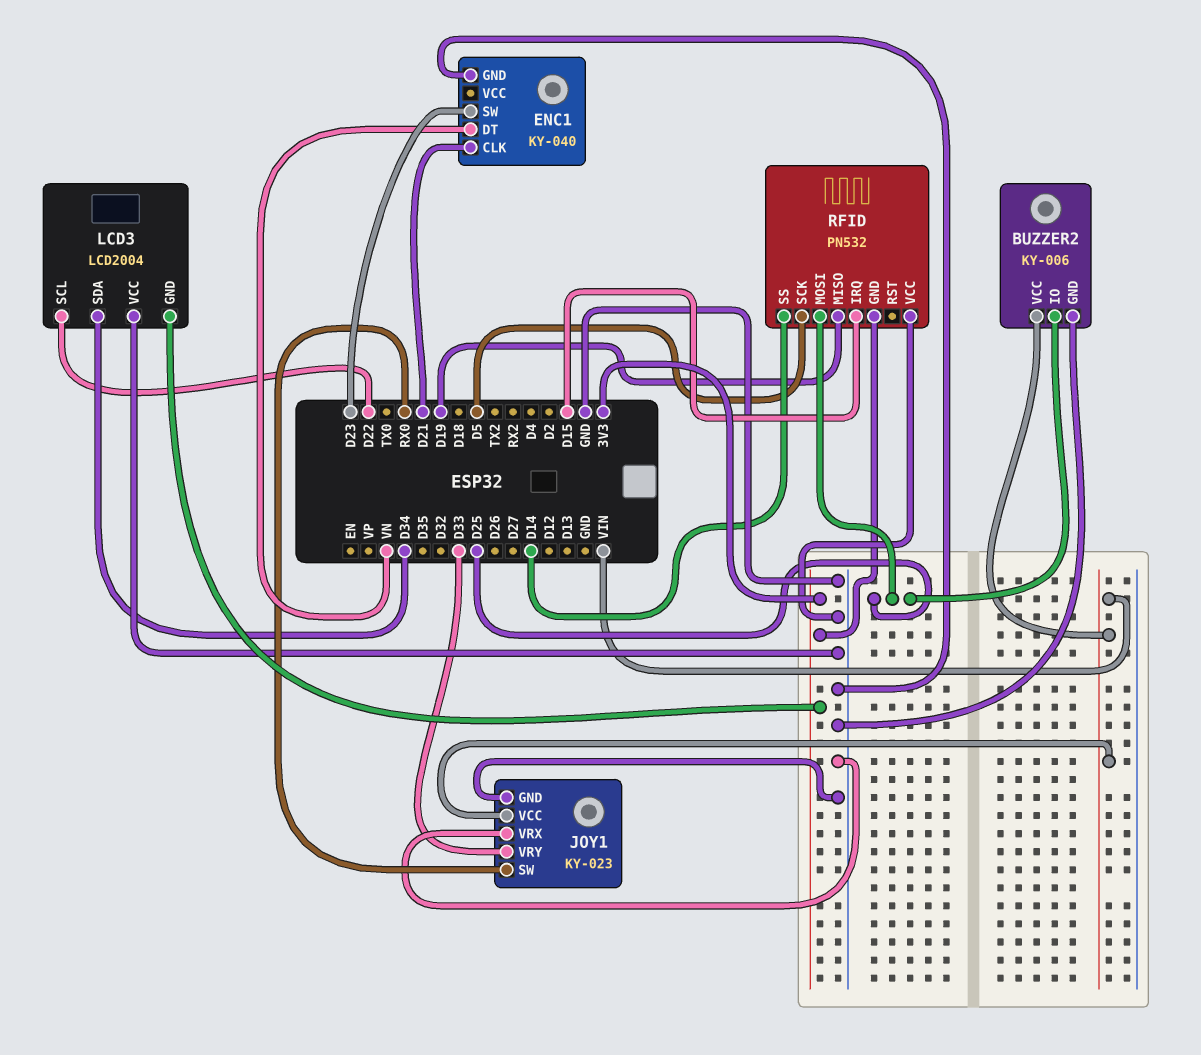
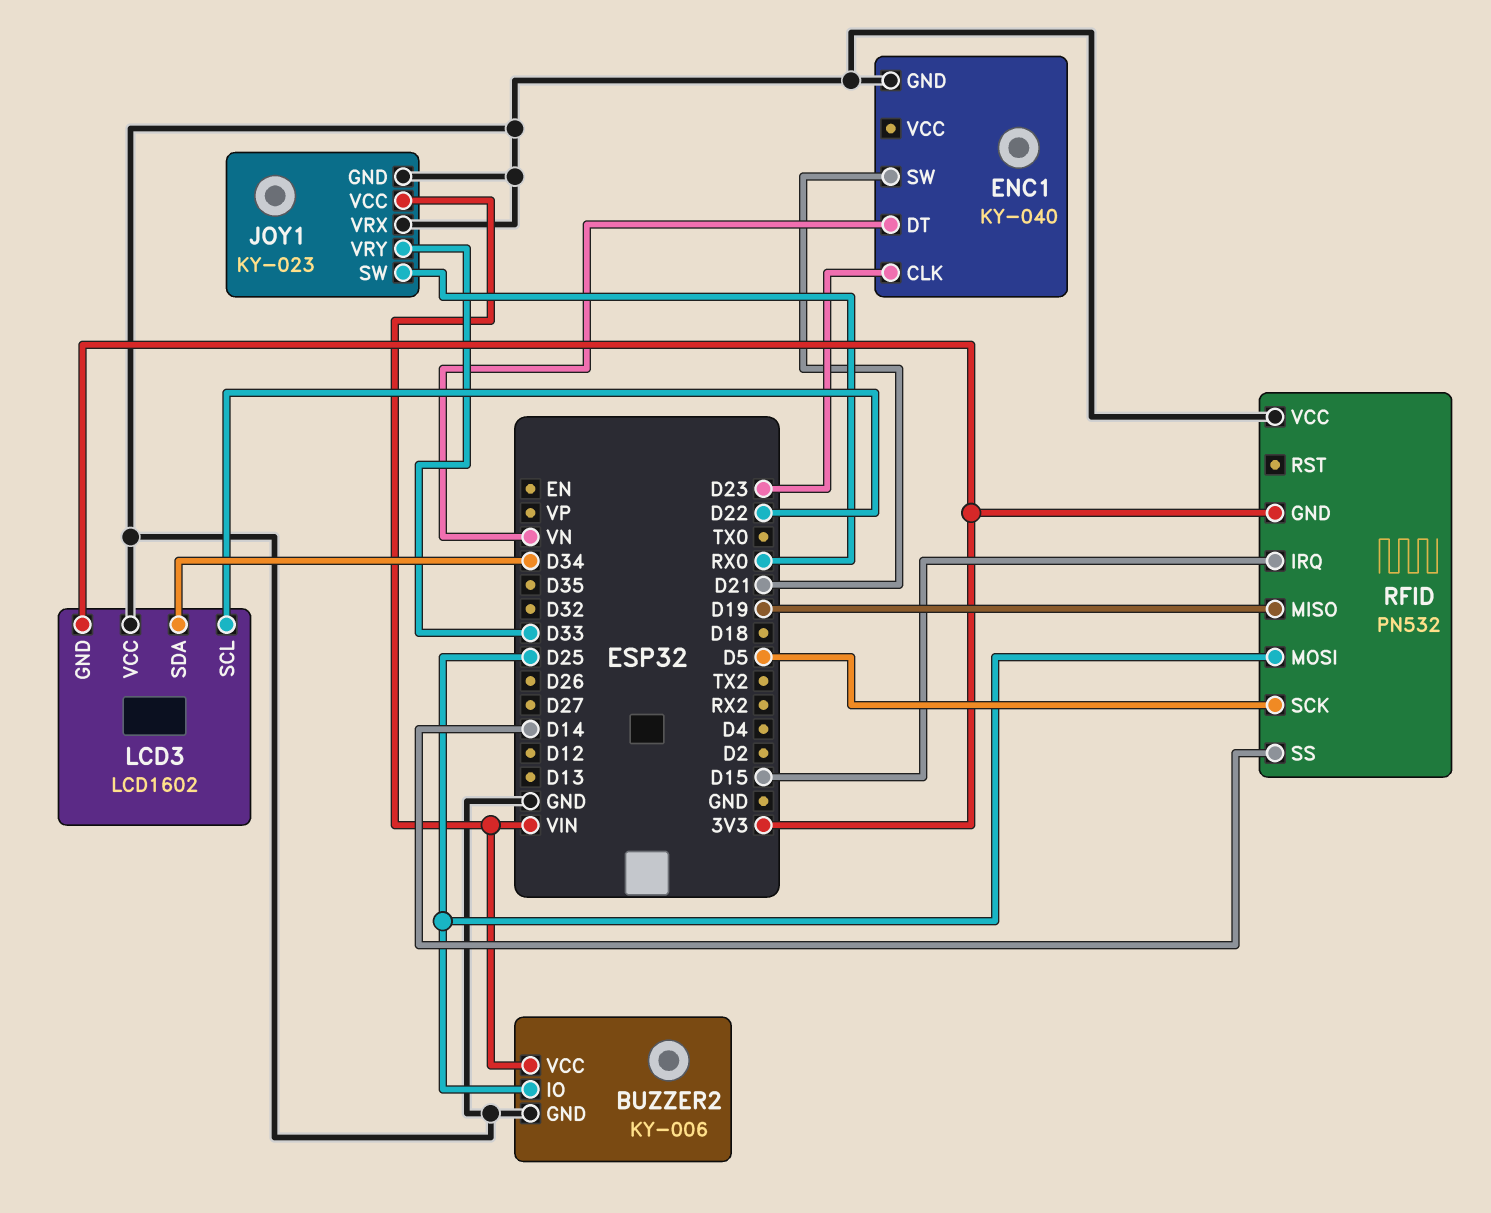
ENC1 pin CLK: D21 -> D23
ENC1 pin SW: D23 -> D21
LCD3: LCD2004 -> LCD1602

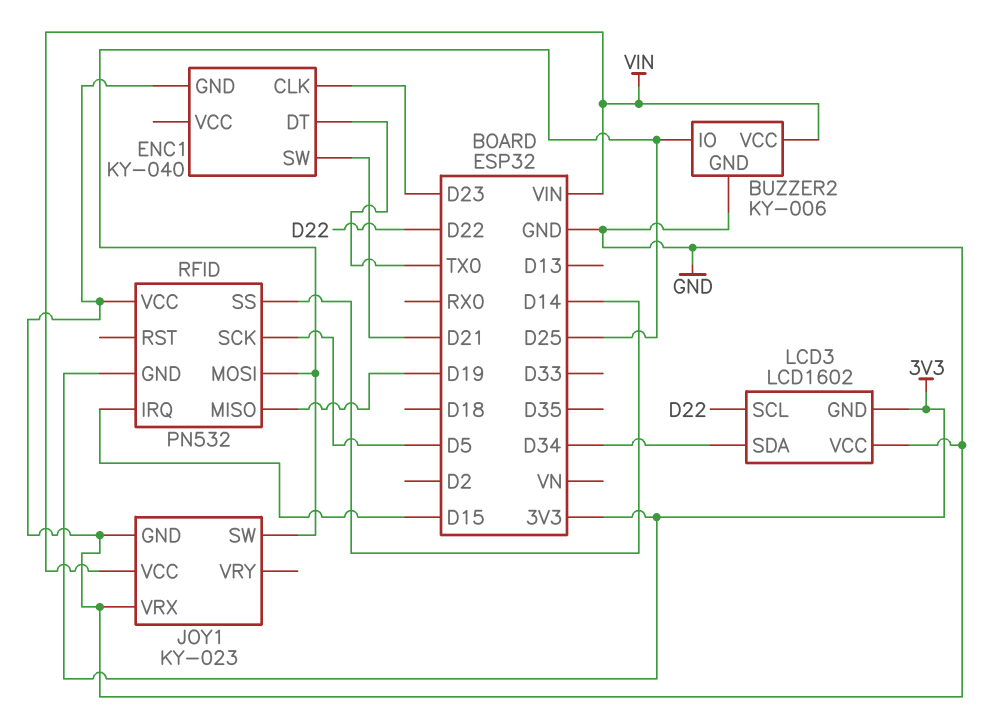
ENC1 pin DT: VN -> TX0
JOY1 pin SW: RX0 -> D25
JOY1 pin VRY: D33 -> none

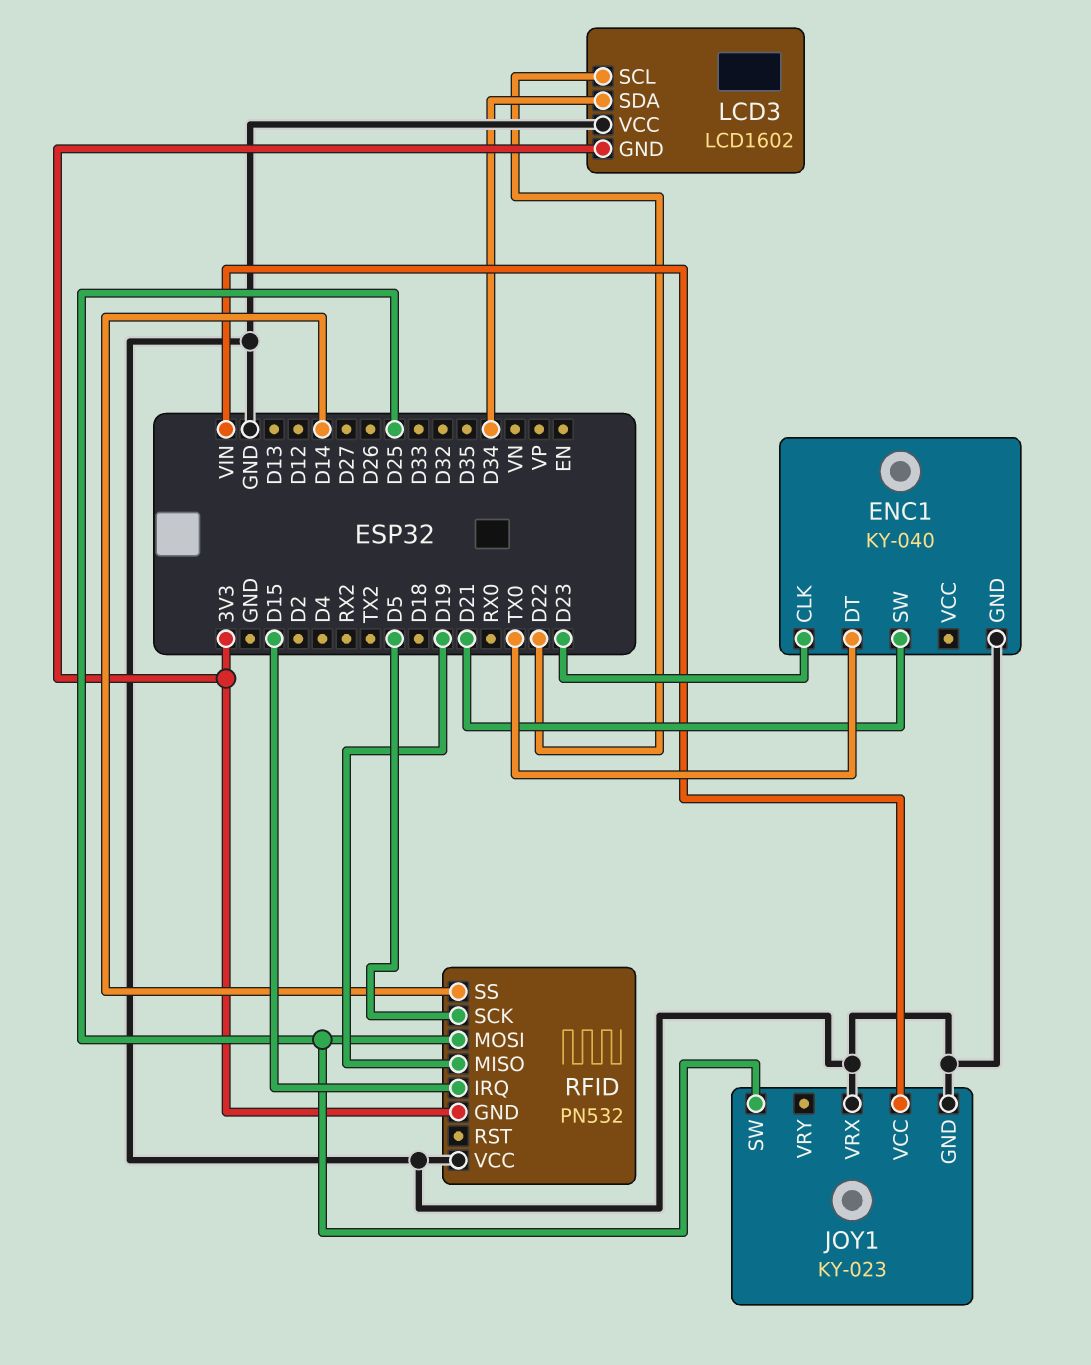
BUZZER2: KY-006 -> none
BUZZER2 pin GND: GND -> none
BUZZER2 pin IO: D25 -> none
BUZZER2 pin VCC: VIN -> none

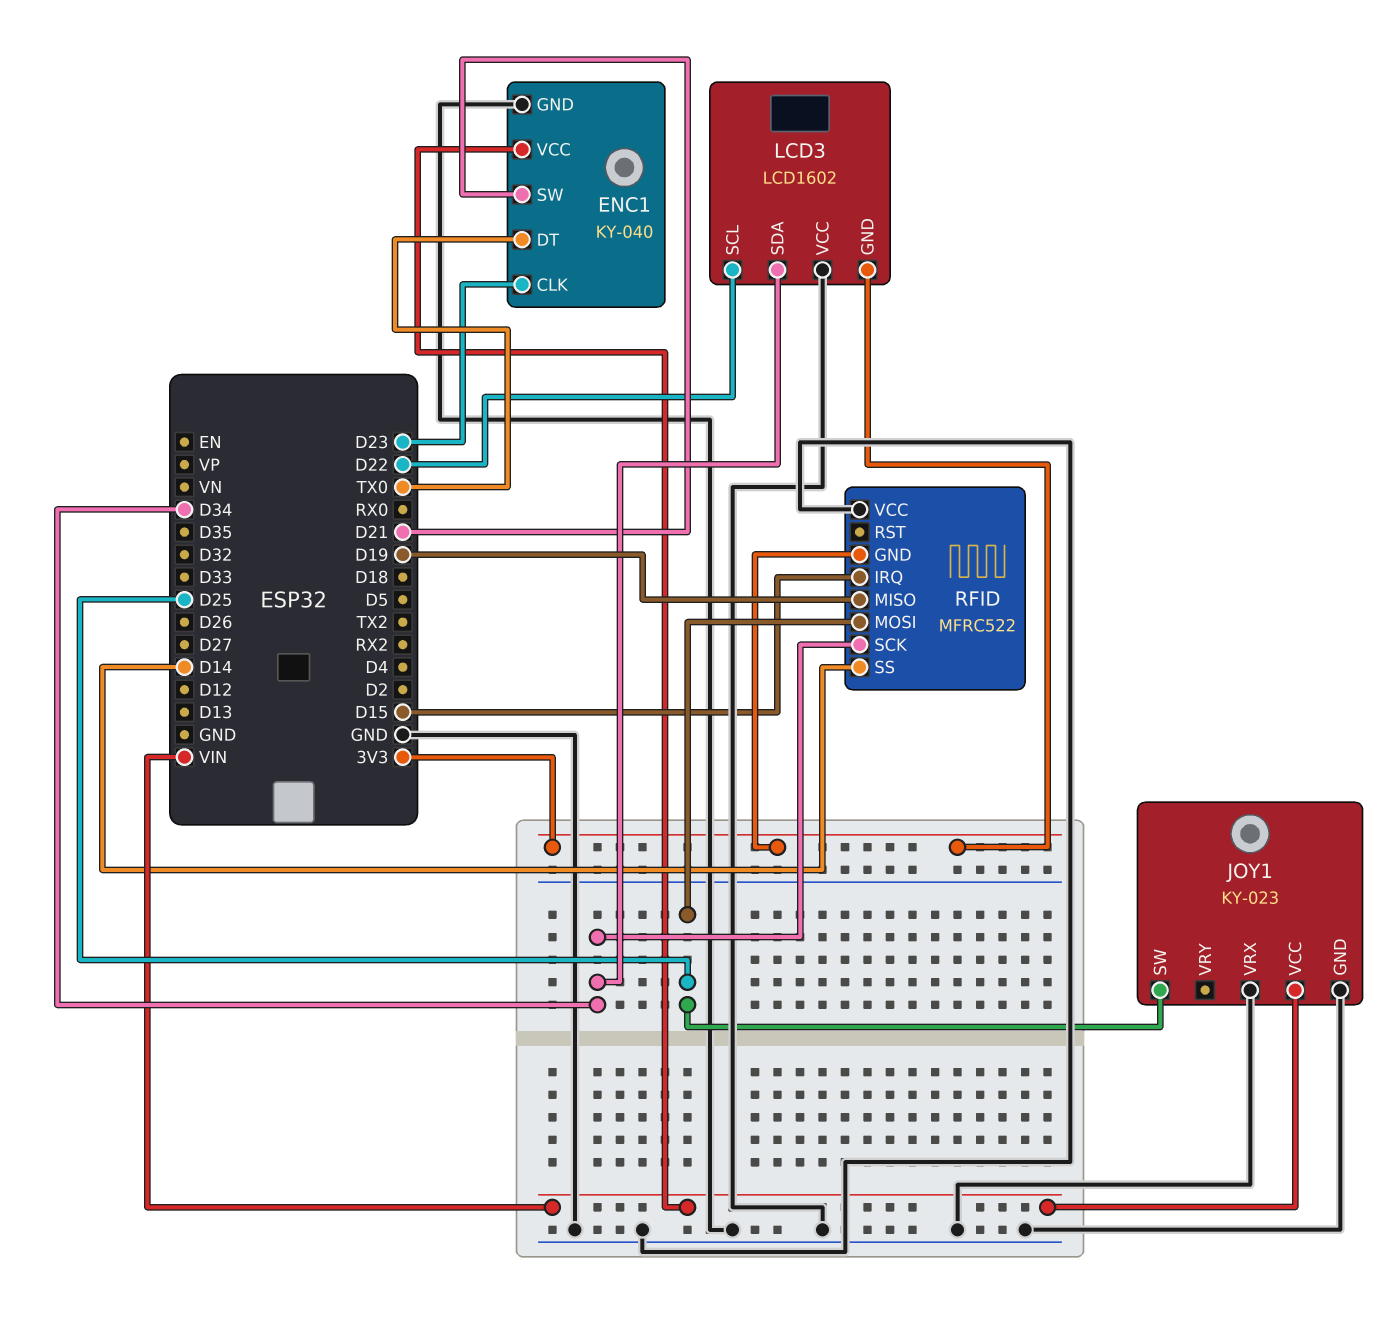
ENC1 pin VCC: none -> VIN
RFID: PN532 -> MFRC522
RFID pin SCK: D5 -> D34

